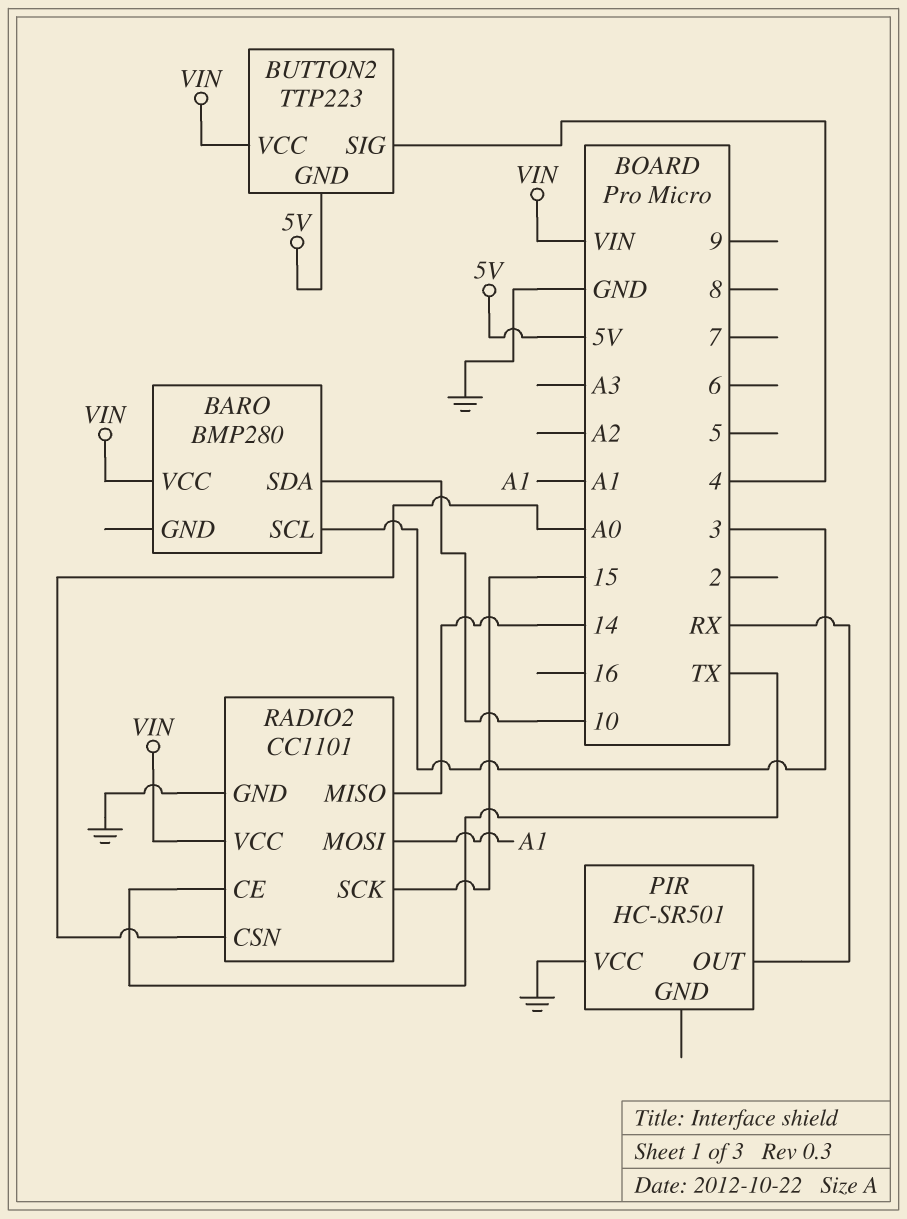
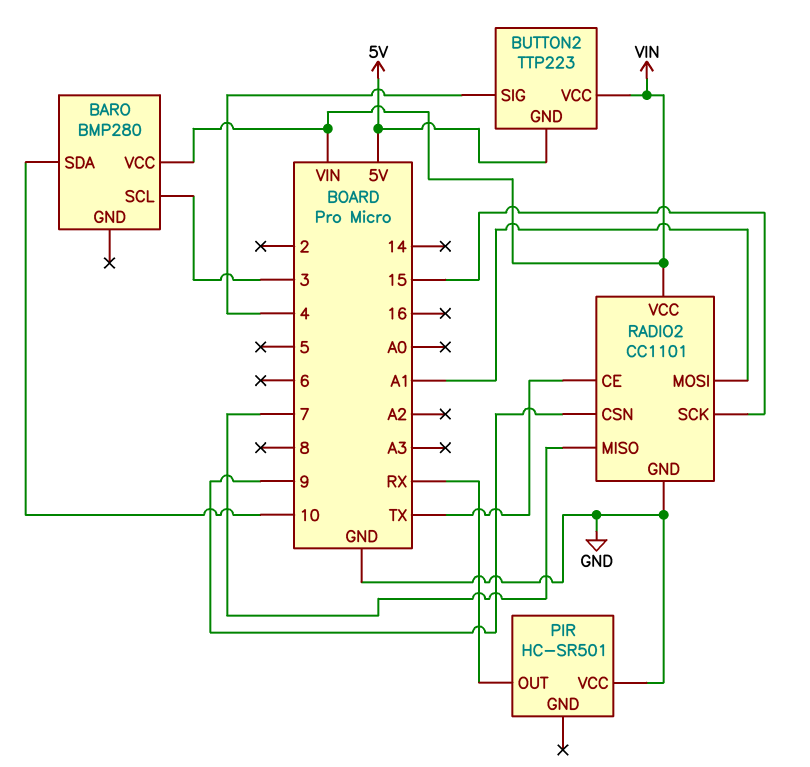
RADIO2 pin CSN: A0 -> 9
RADIO2 pin MISO: 14 -> 7

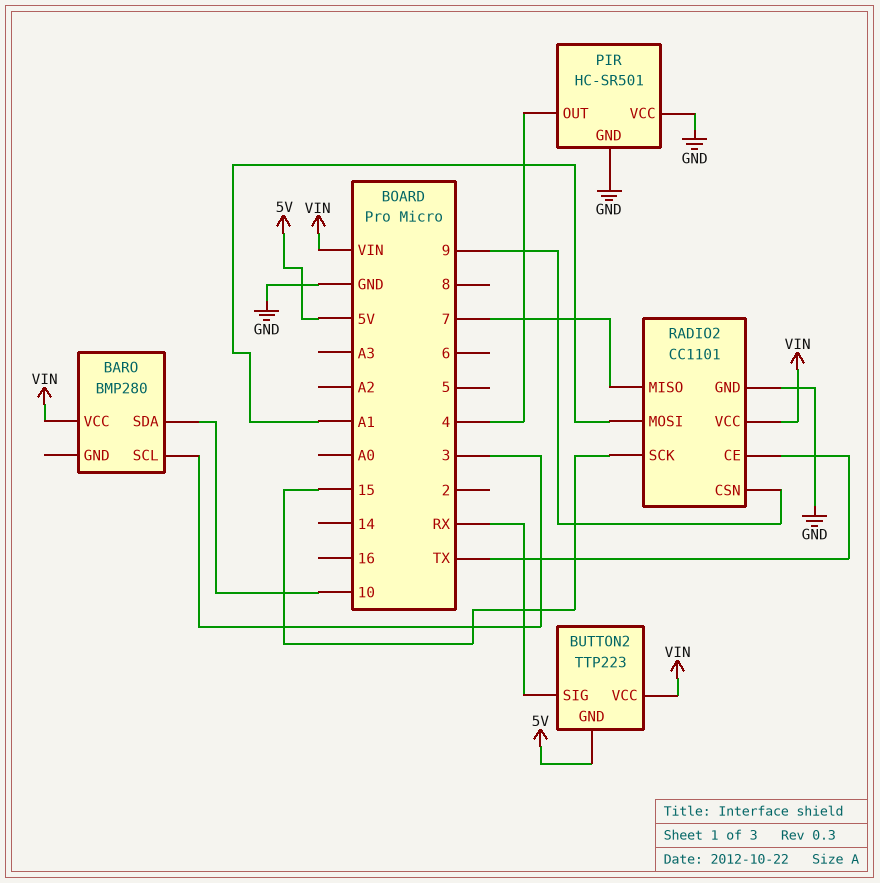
BUTTON2 pin SIG: 4 -> RX
PIR pin GND: none -> GND
PIR pin OUT: RX -> 4

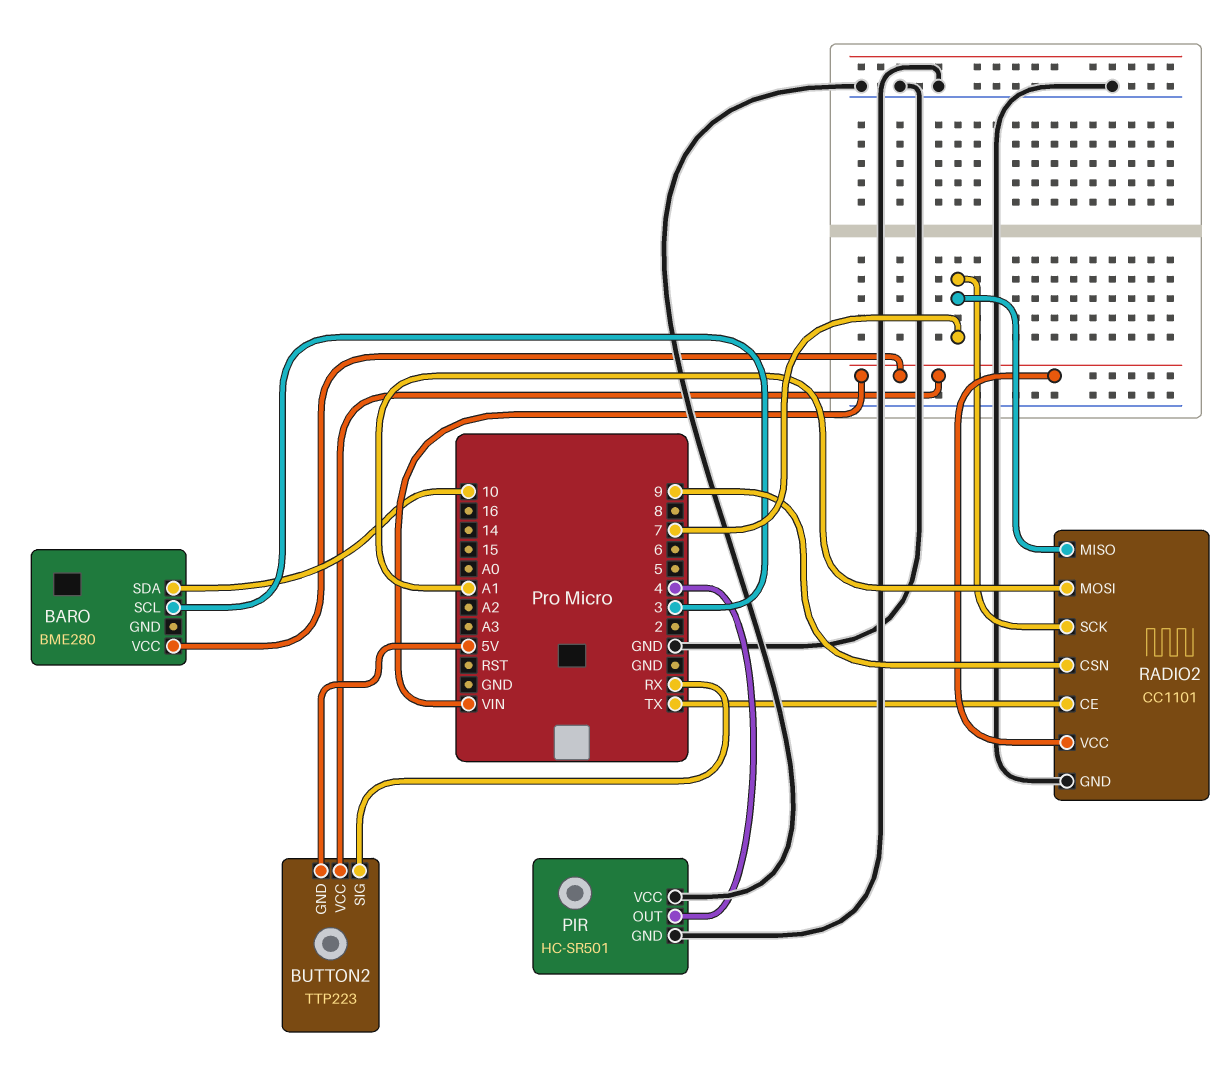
BARO: BMP280 -> BME280
RADIO2 pin SCK: 15 -> 7

